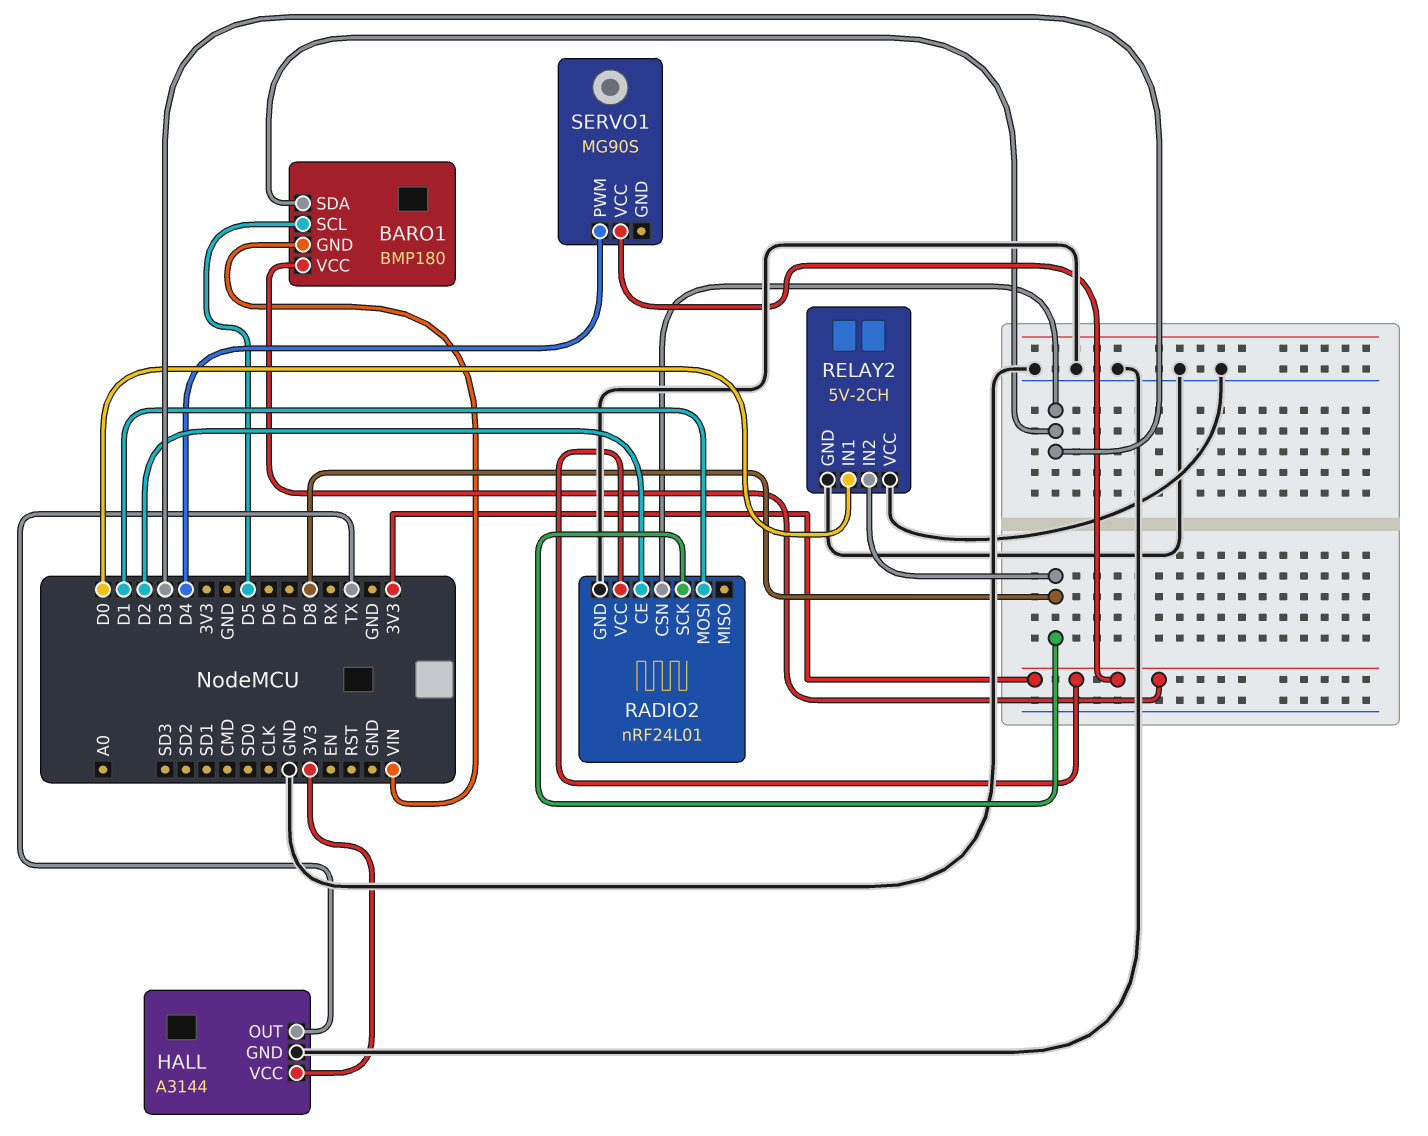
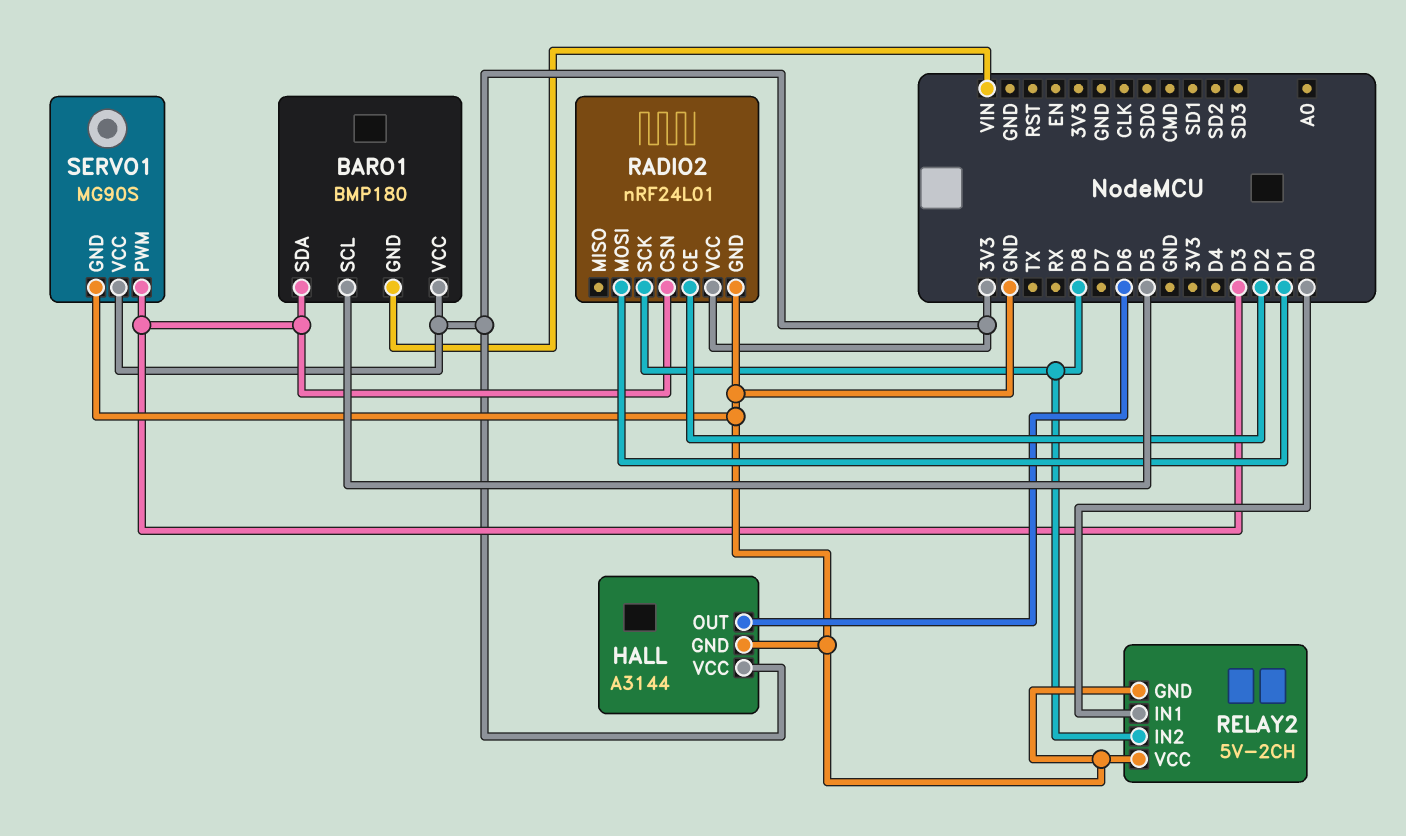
HALL pin OUT: TX -> D6
SERVO1 pin GND: none -> GND
SERVO1 pin PWM: D4 -> D3

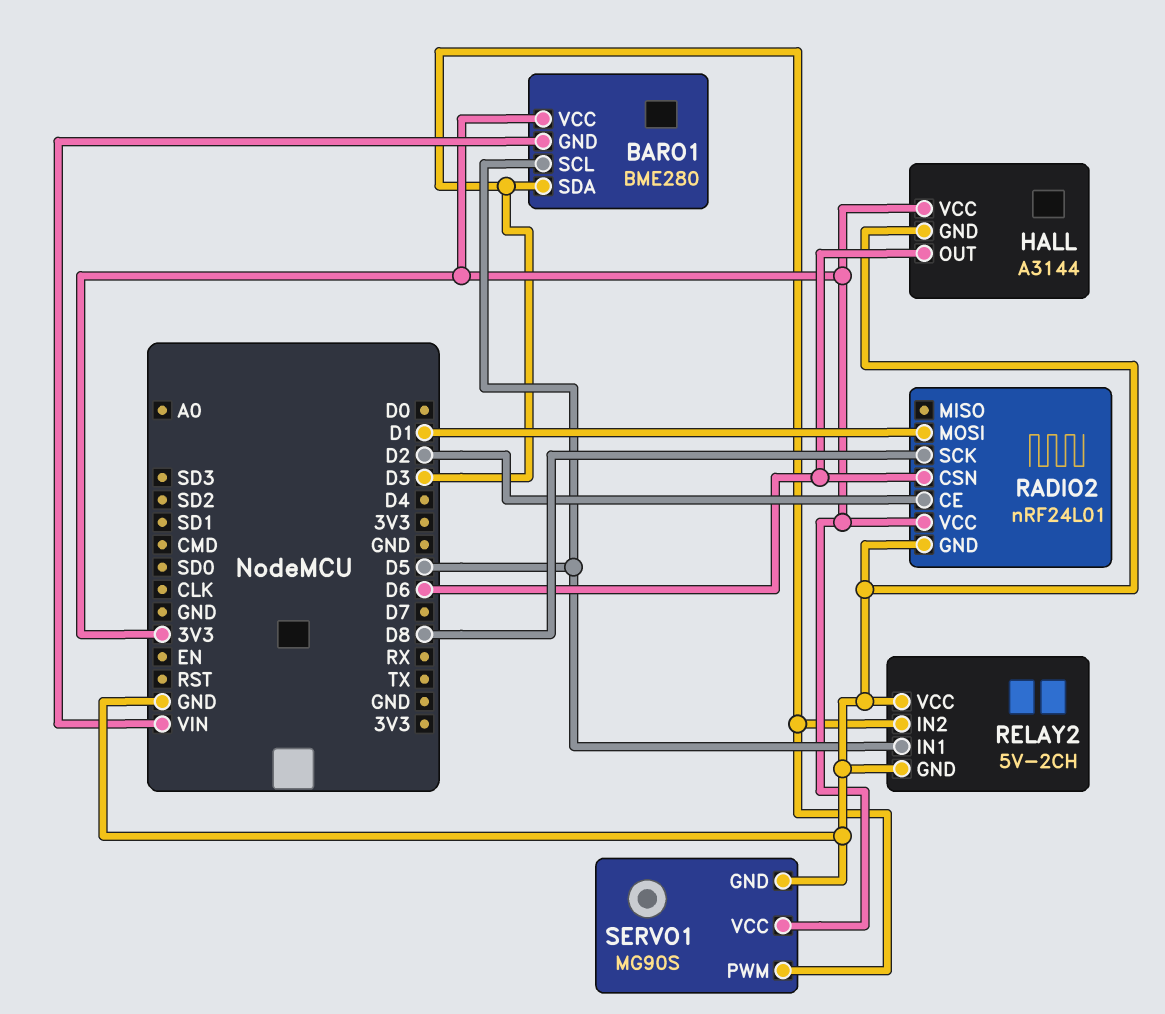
BARO1: BMP180 -> BME280
RADIO2 pin CSN: D3 -> D6
RELAY2 pin IN1: D0 -> D5
RELAY2 pin IN2: D8 -> D3

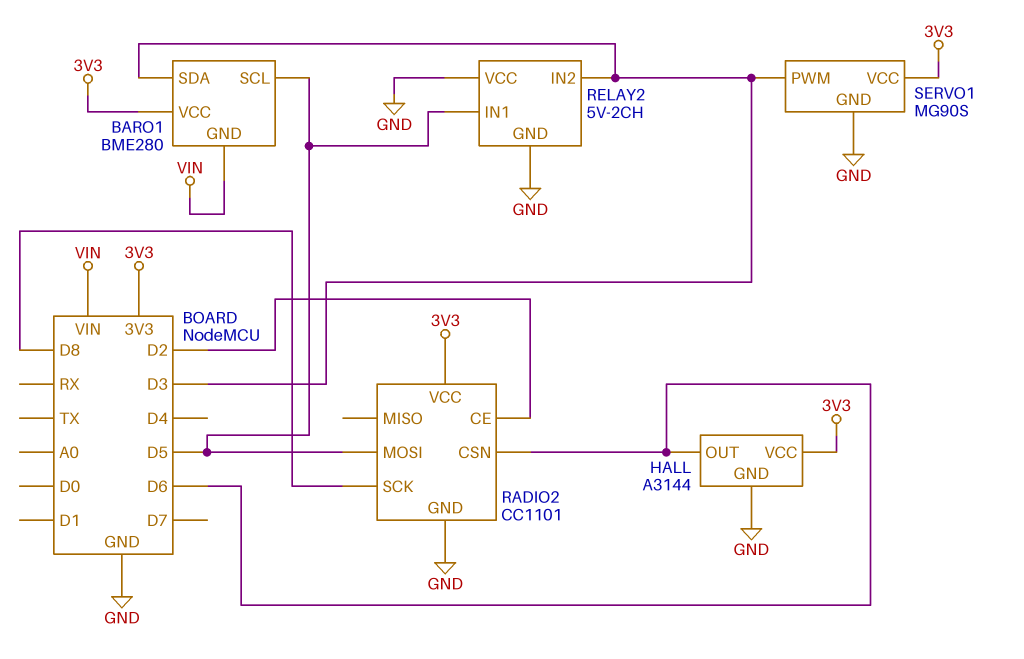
RADIO2: nRF24L01 -> CC1101
RADIO2 pin MOSI: D1 -> D5

